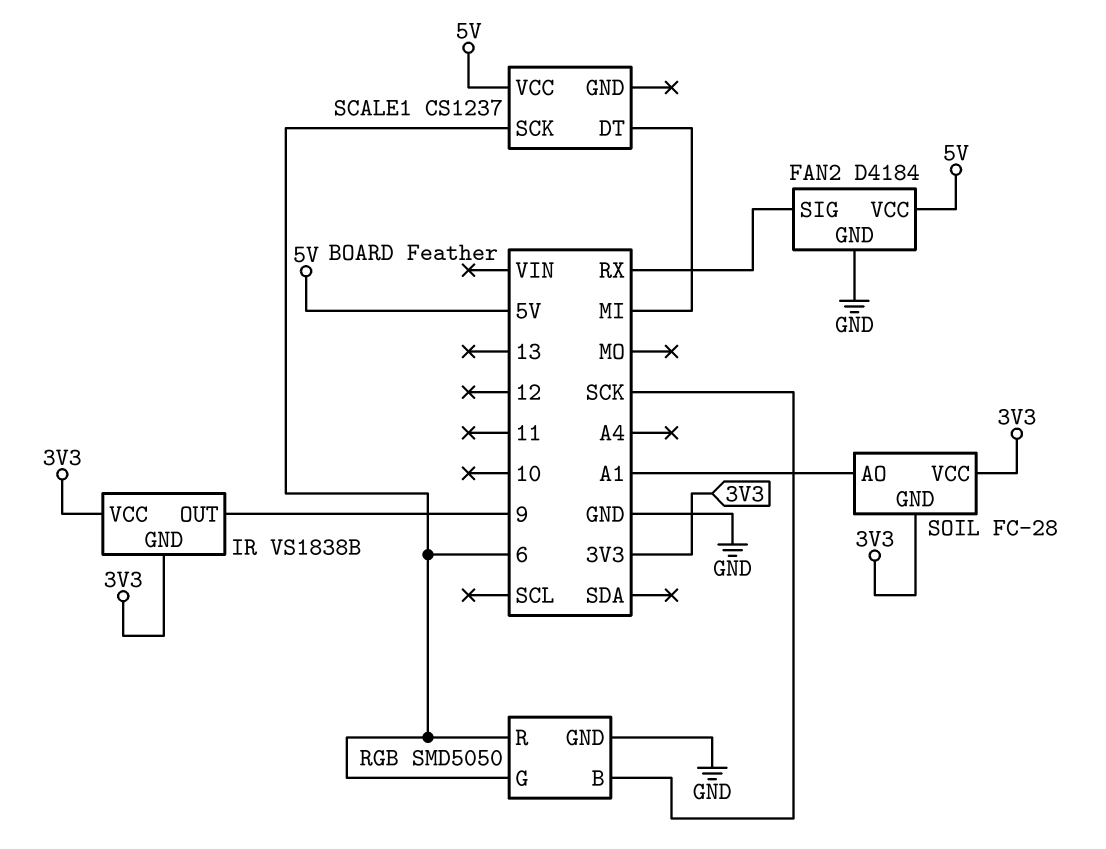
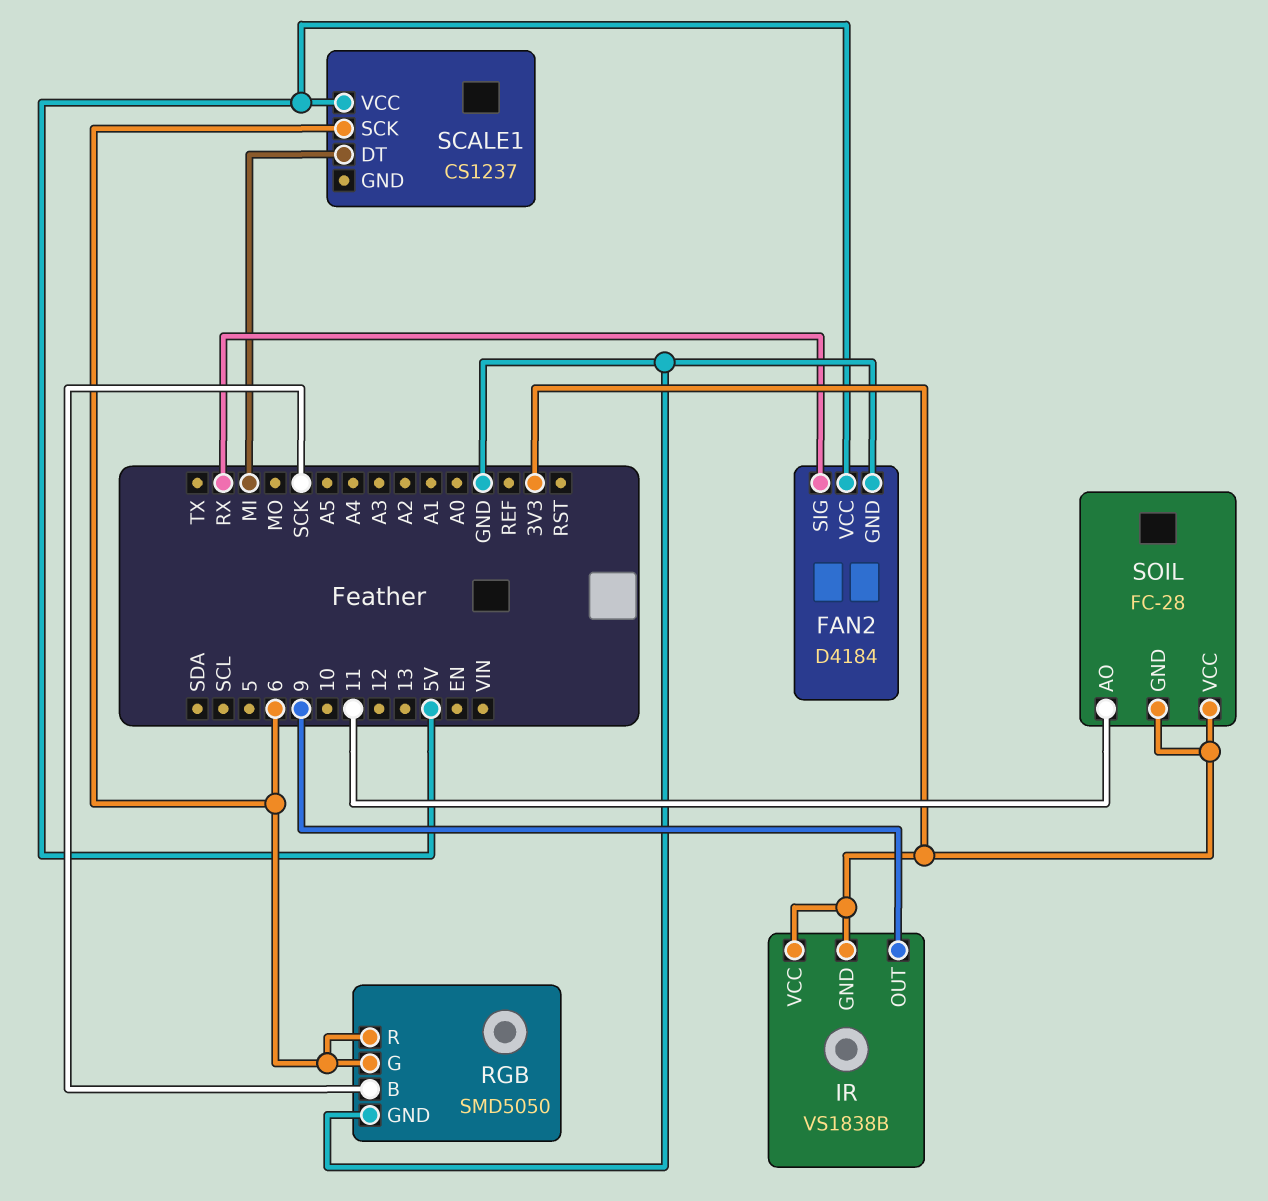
SOIL pin AO: A1 -> 11

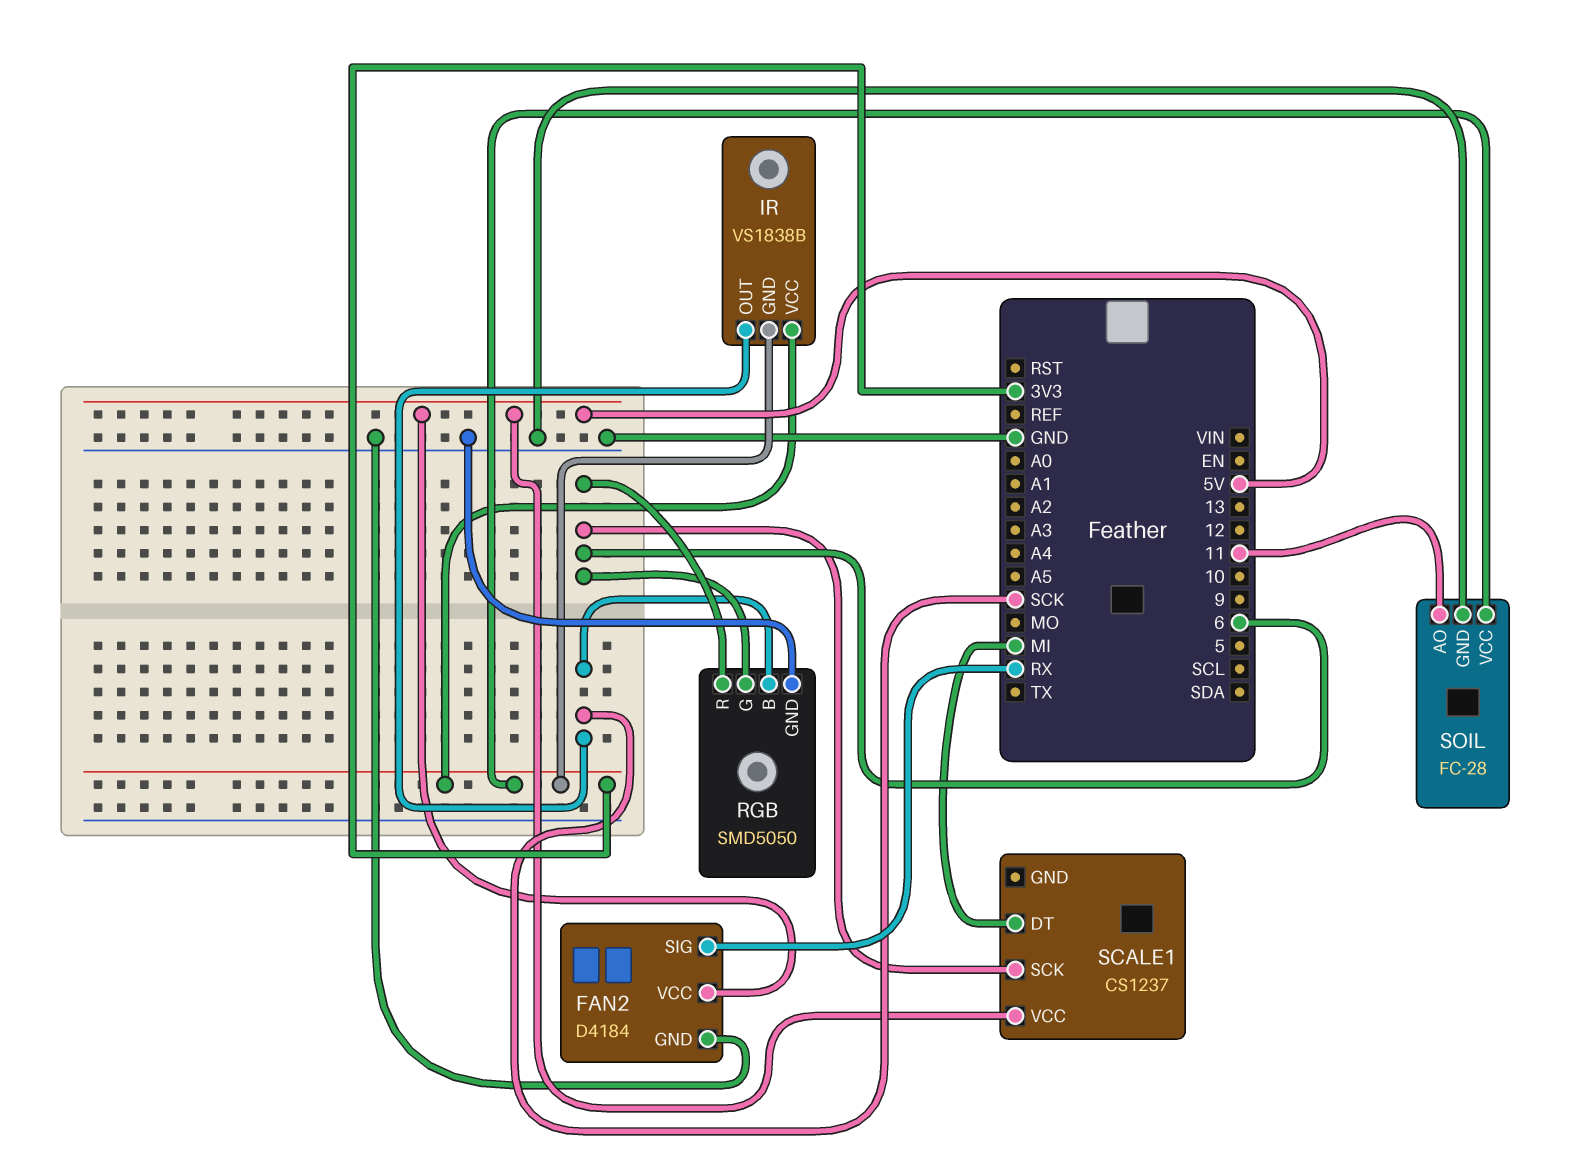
IR pin OUT: 9 -> SCK
SOIL pin GND: 3V3 -> GND

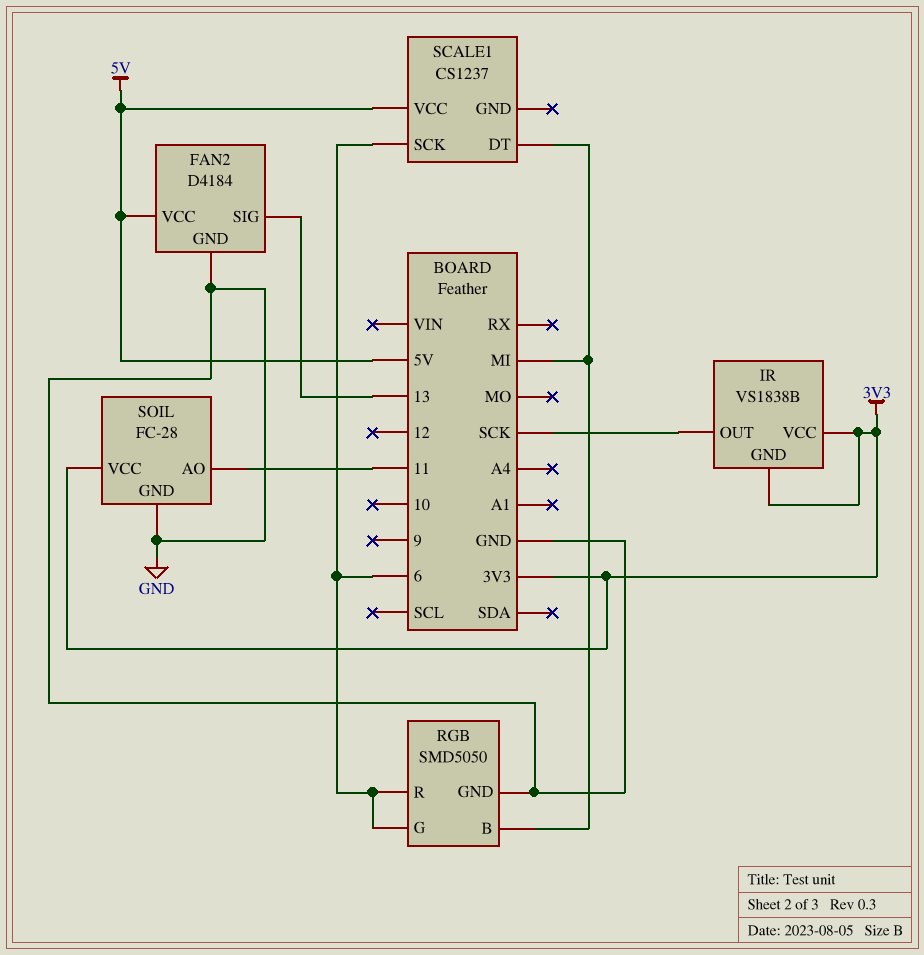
FAN2 pin SIG: RX -> 13
RGB pin B: SCK -> MI

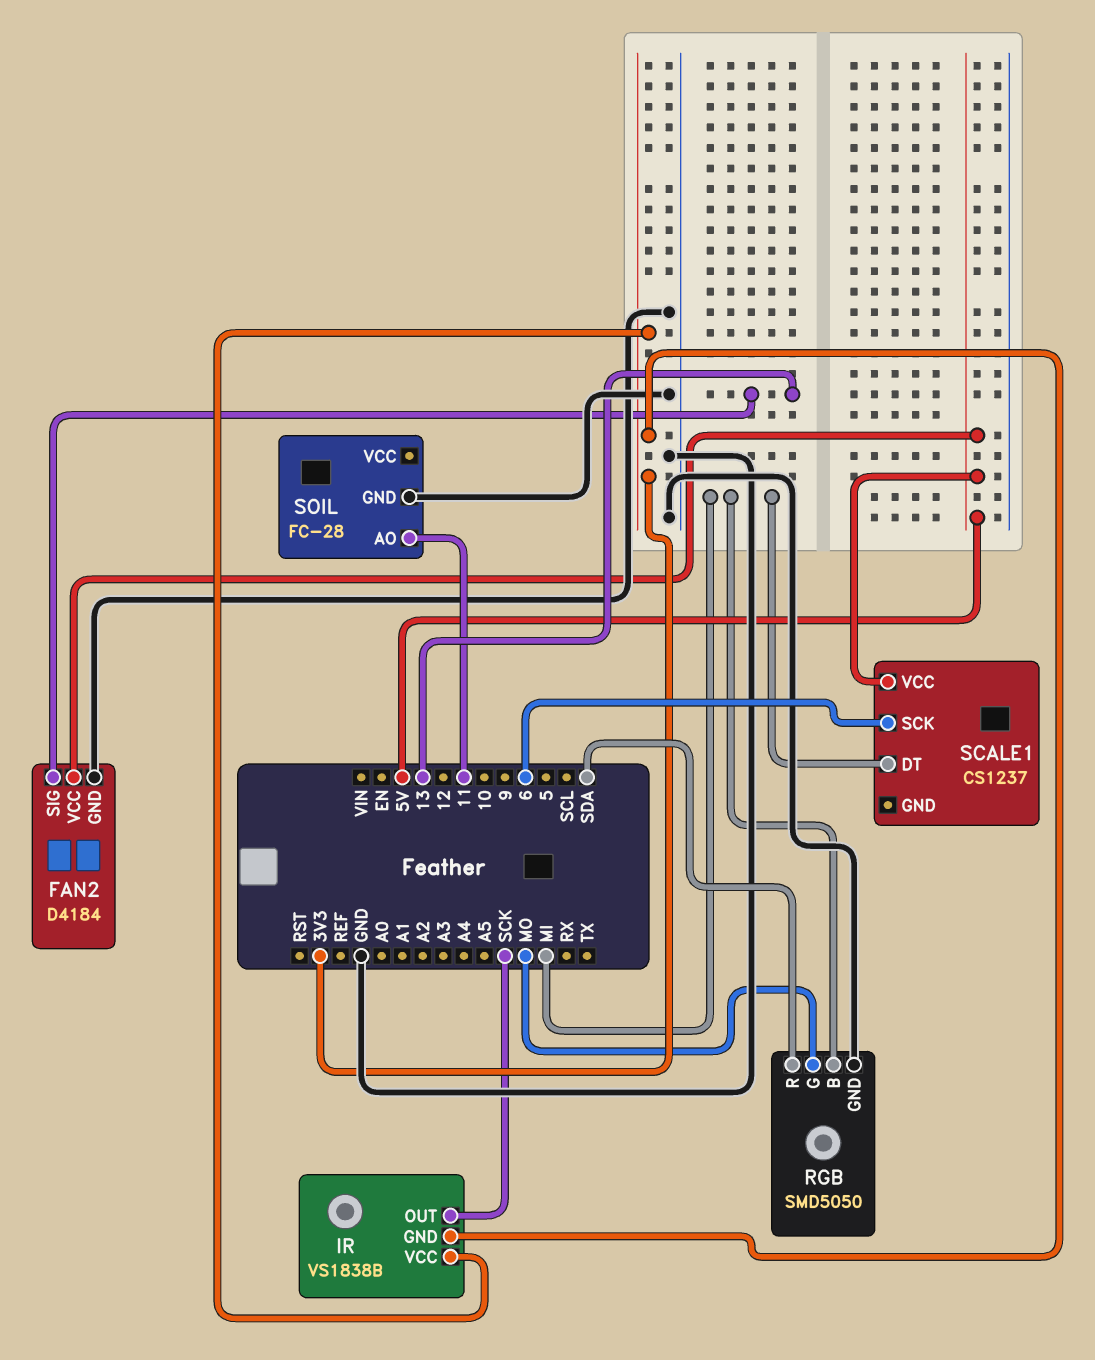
RGB pin G: 6 -> MO
RGB pin R: 6 -> SDA
SOIL pin VCC: 3V3 -> none

